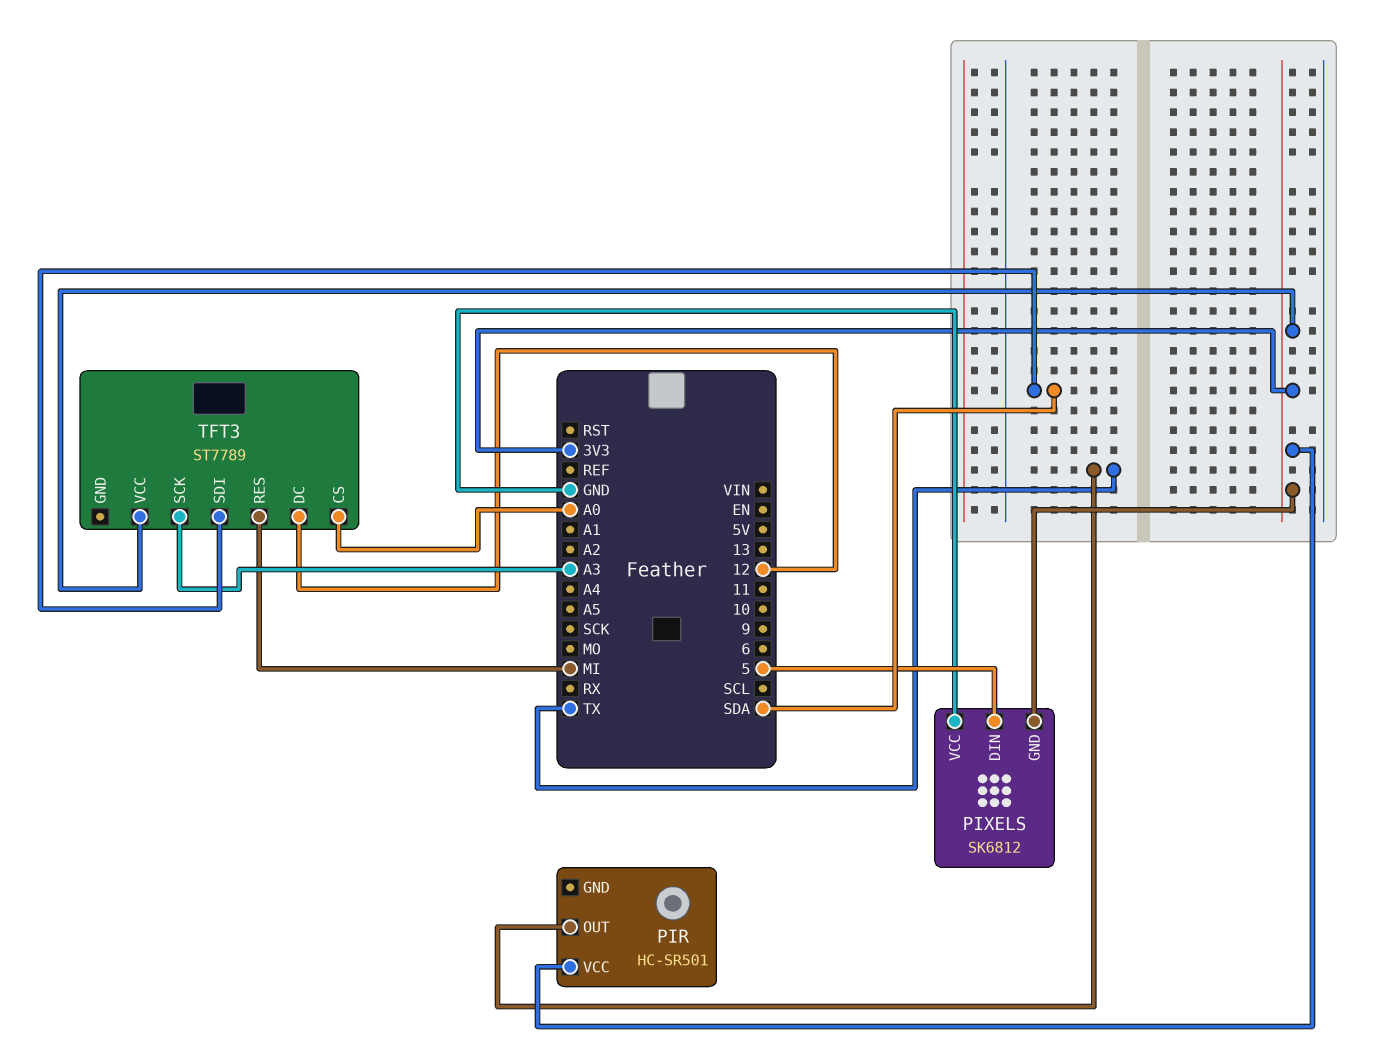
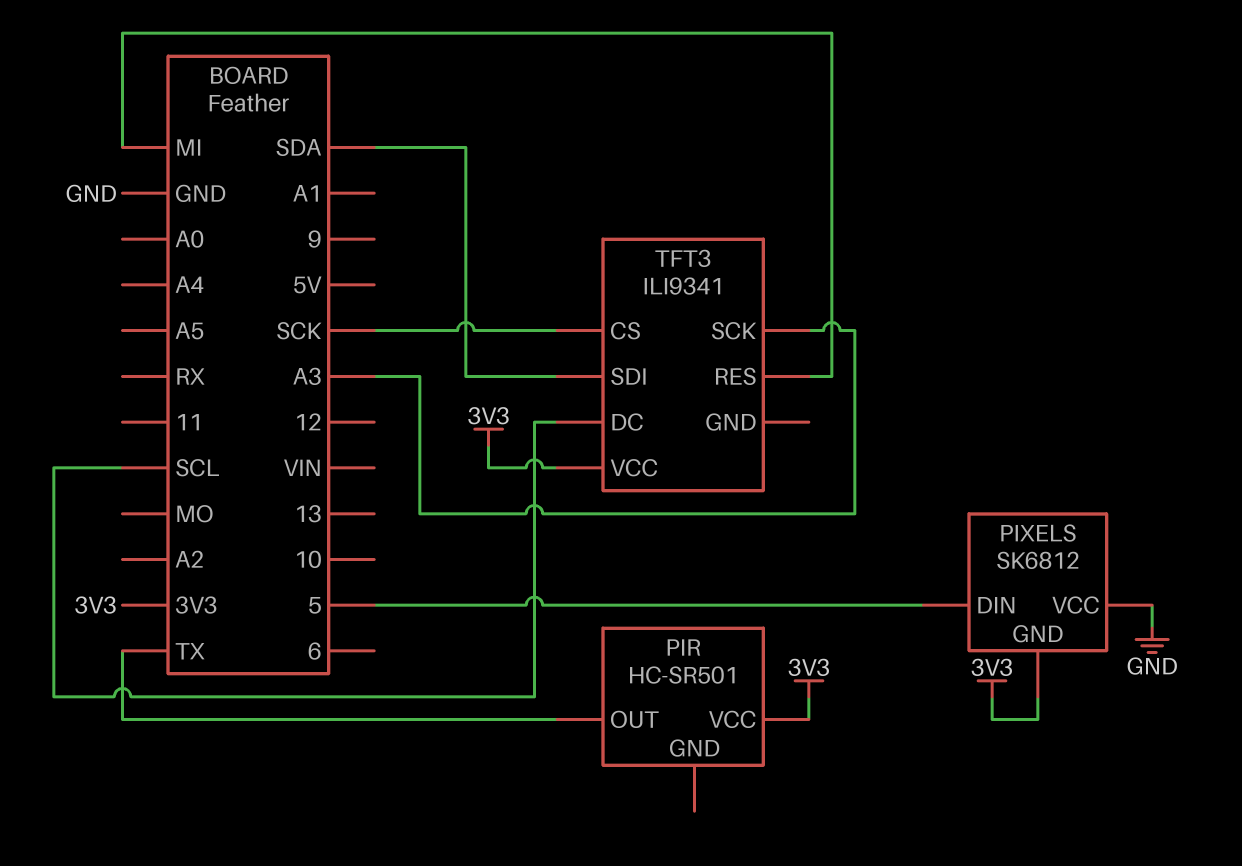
TFT3: ST7789 -> ILI9341
TFT3 pin CS: A0 -> SCK
TFT3 pin DC: 12 -> SCL

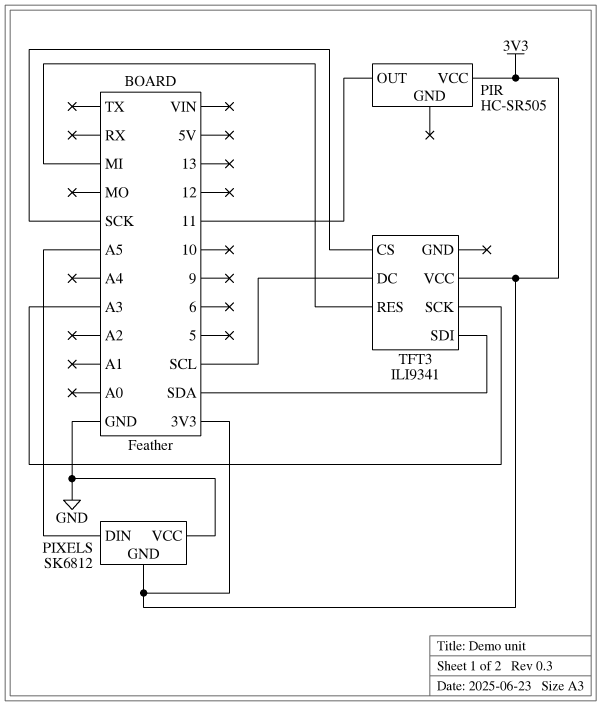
PIR: HC-SR501 -> HC-SR505
PIR pin OUT: TX -> 11
PIXELS pin DIN: 5 -> A5

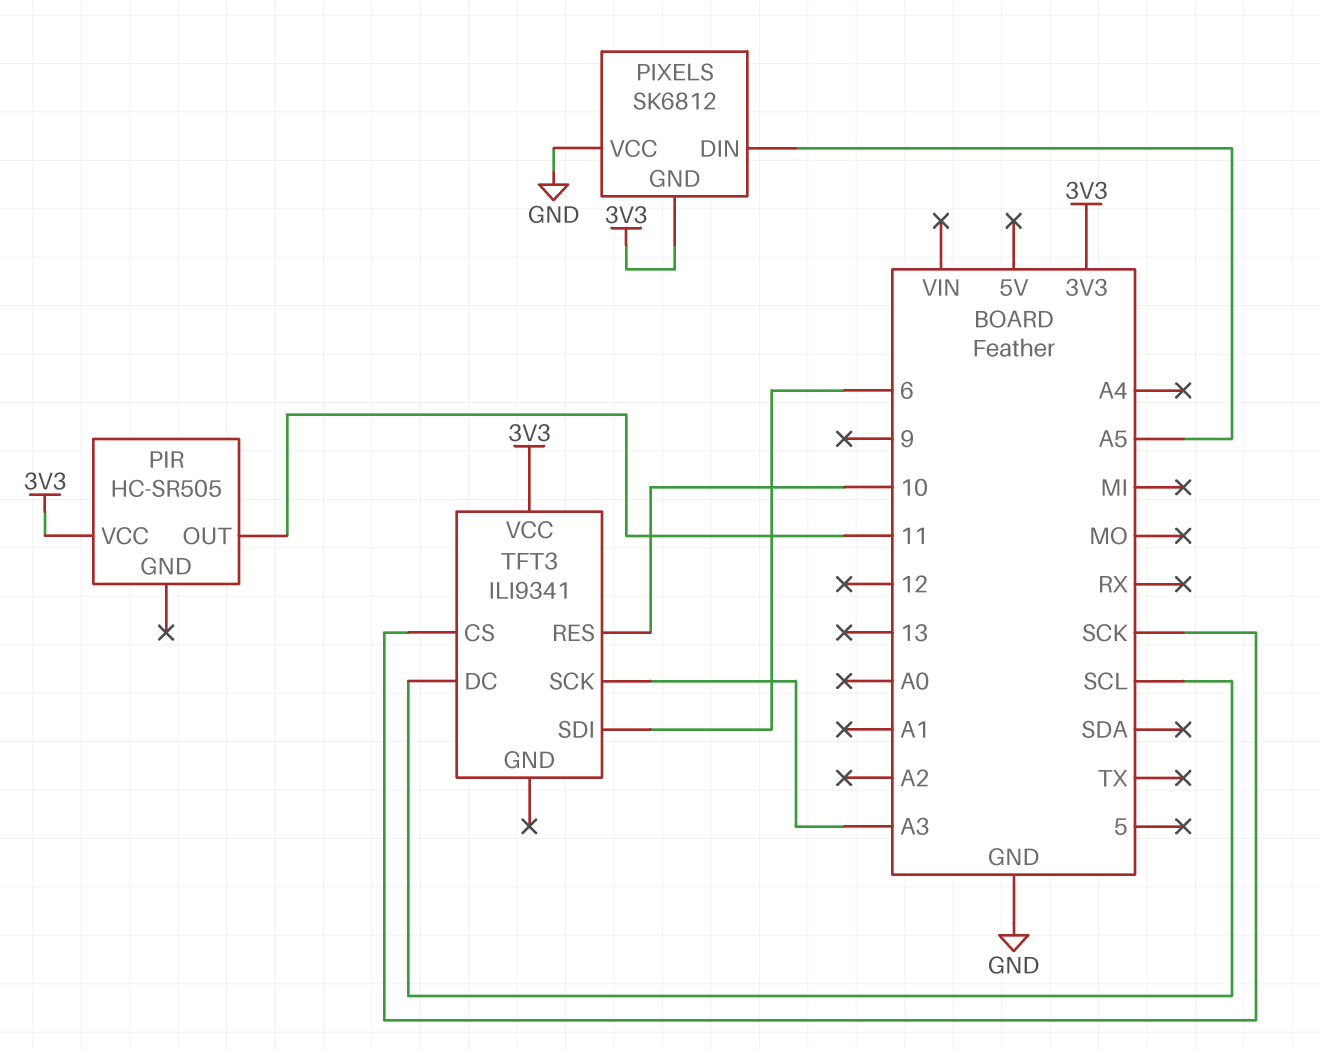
TFT3 pin RES: MI -> 10
TFT3 pin SDI: SDA -> 6

